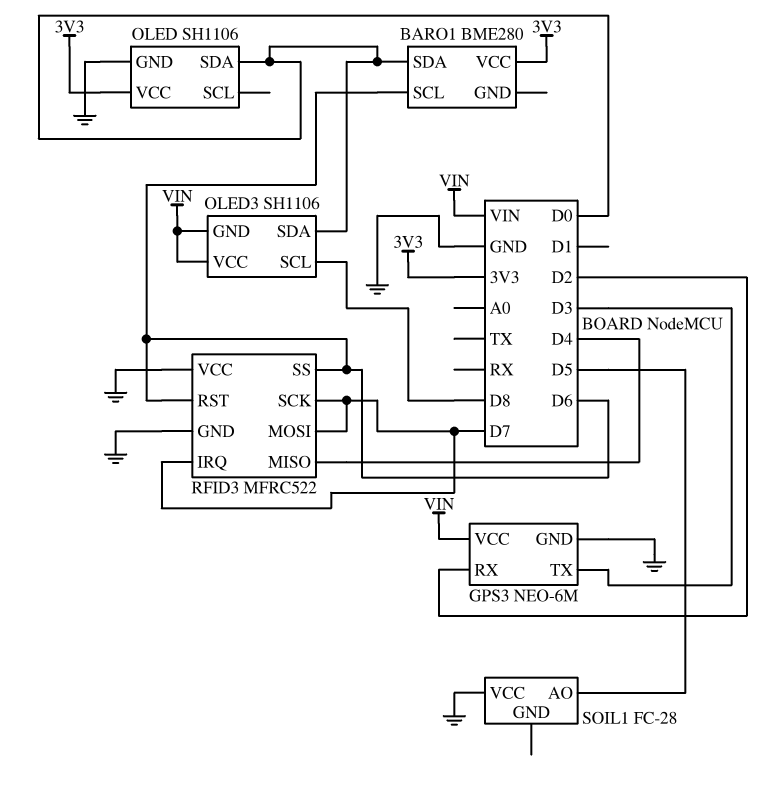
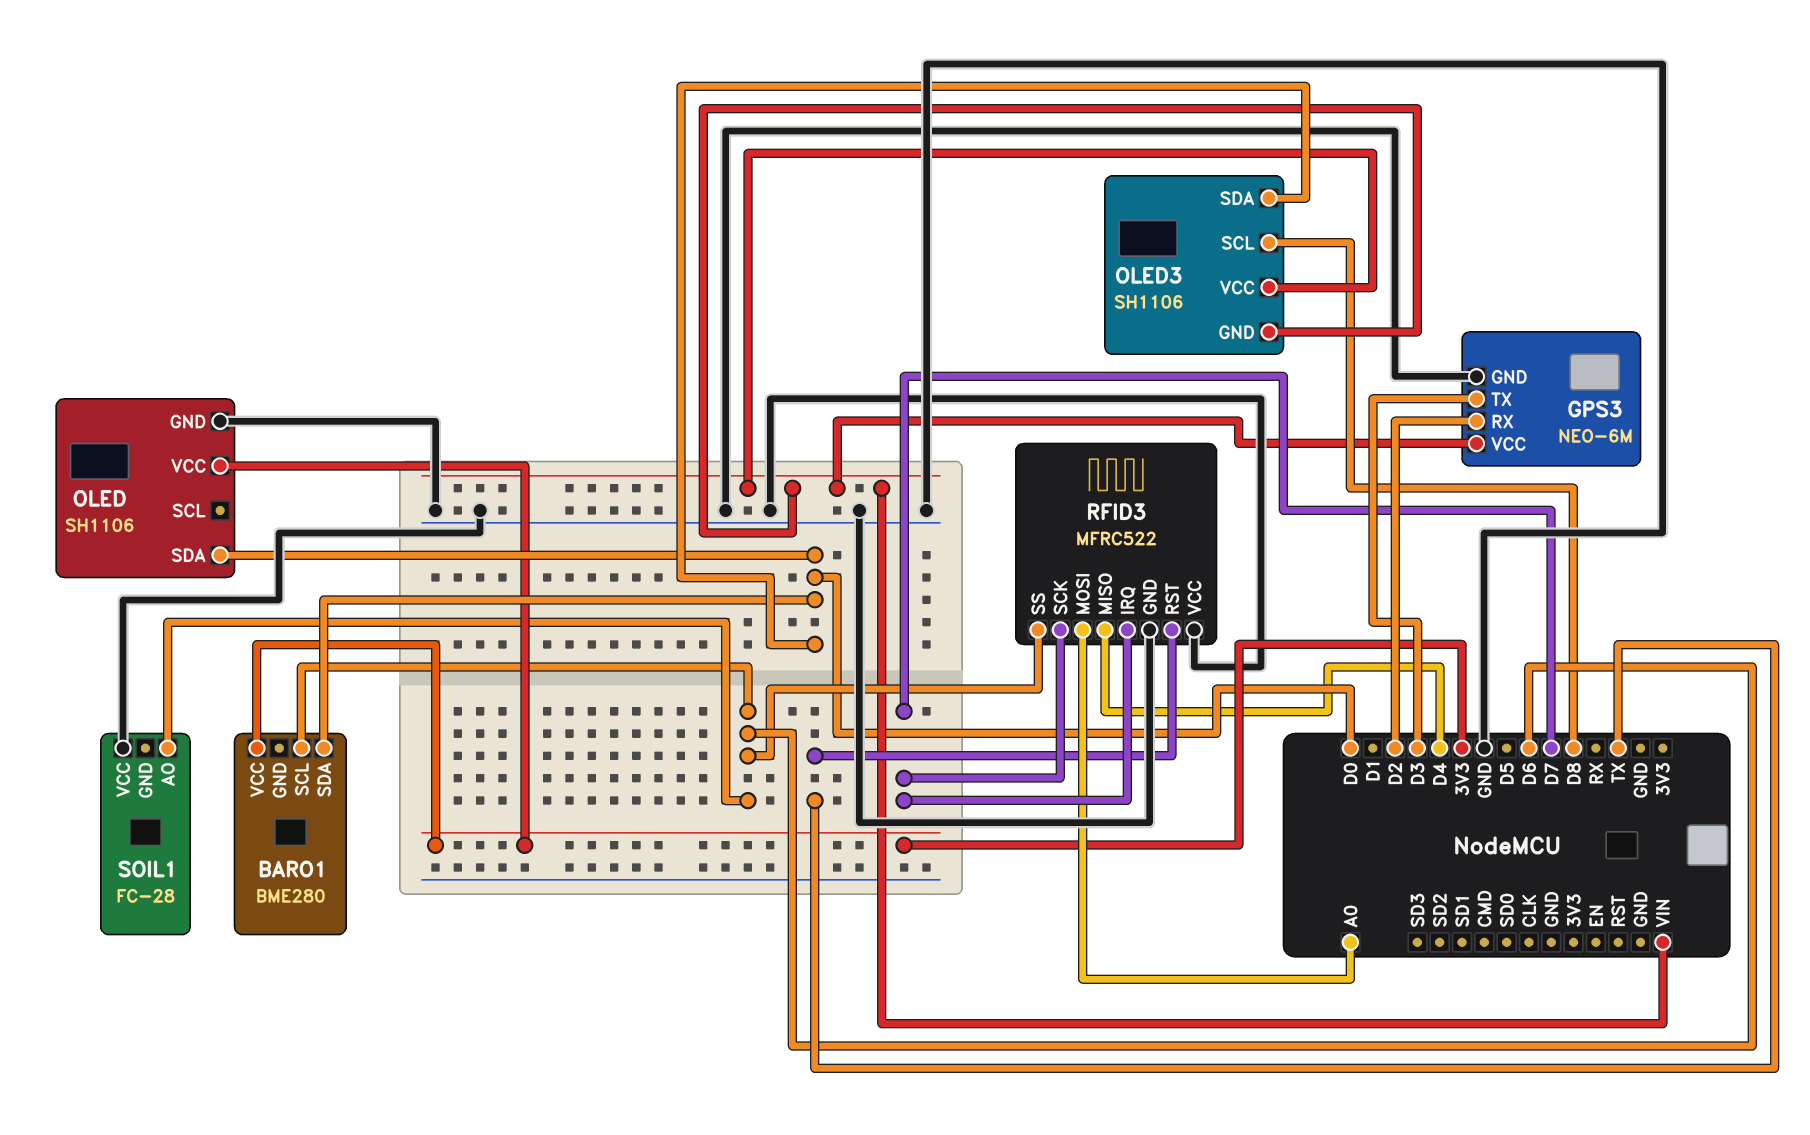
RFID3 pin MOSI: D7 -> A0
RFID3 pin RST: D6 -> TX
SOIL1 pin AO: D5 -> D6

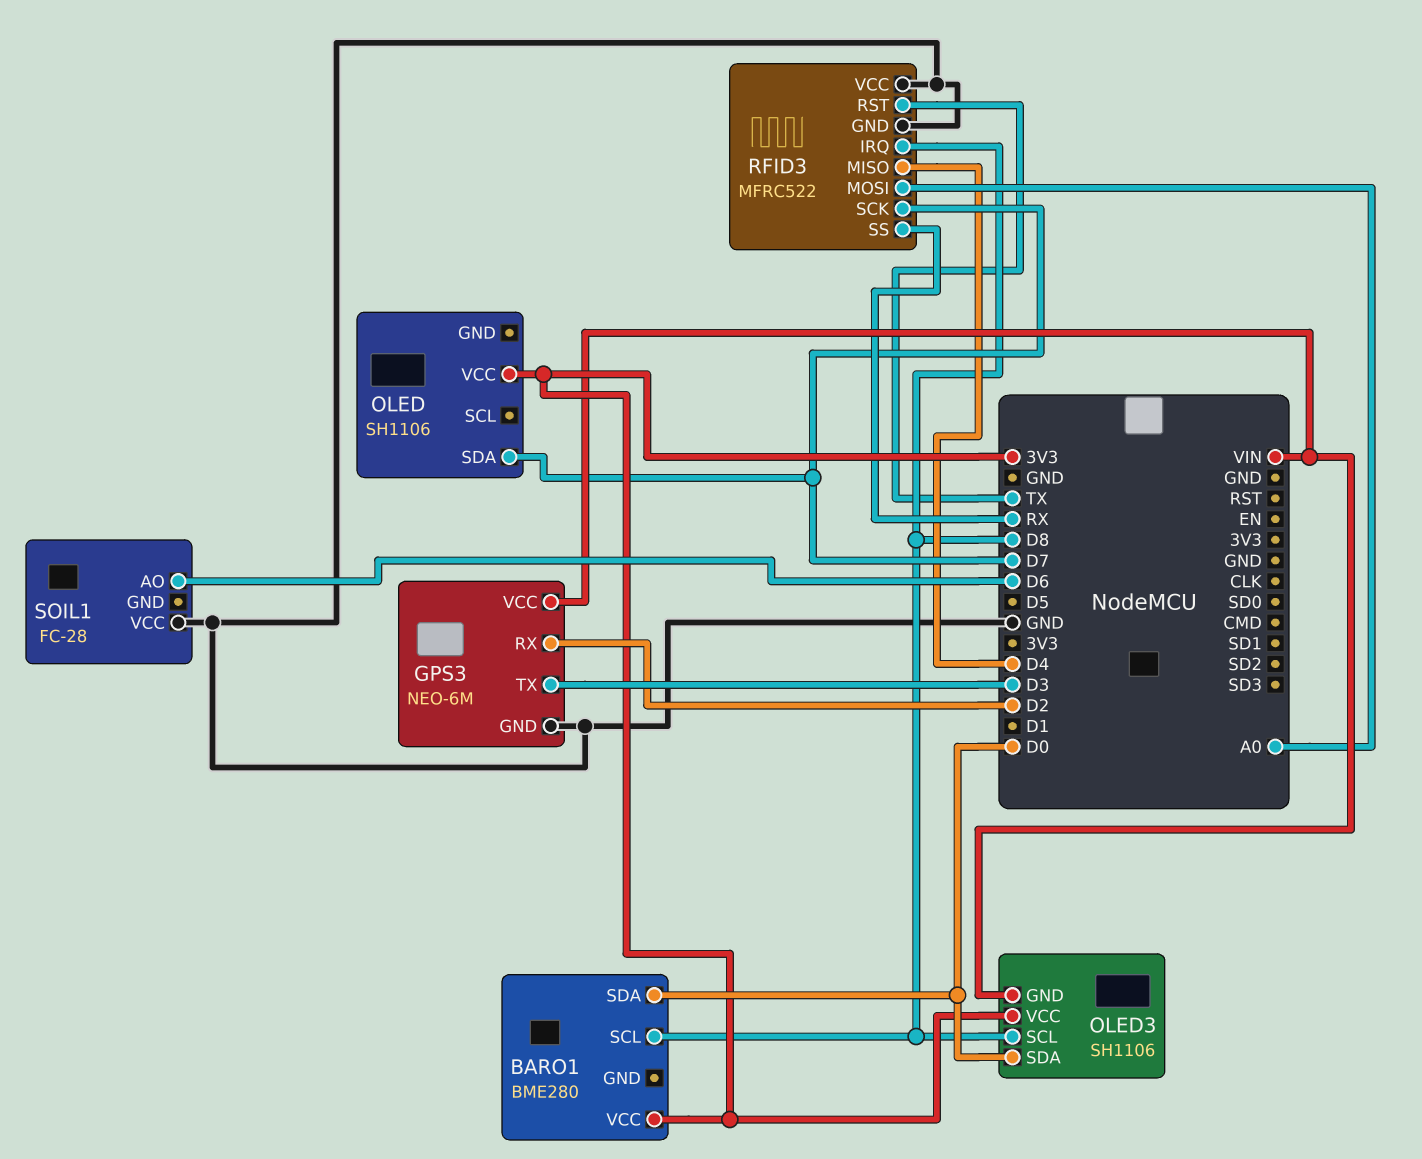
BARO1 pin SCL: D6 -> D8
OLED pin GND: GND -> none
OLED pin SDA: D0 -> D7
OLED3 pin VCC: VIN -> 3V3
RFID3 pin IRQ: D7 -> D8
RFID3 pin SS: D6 -> RX

